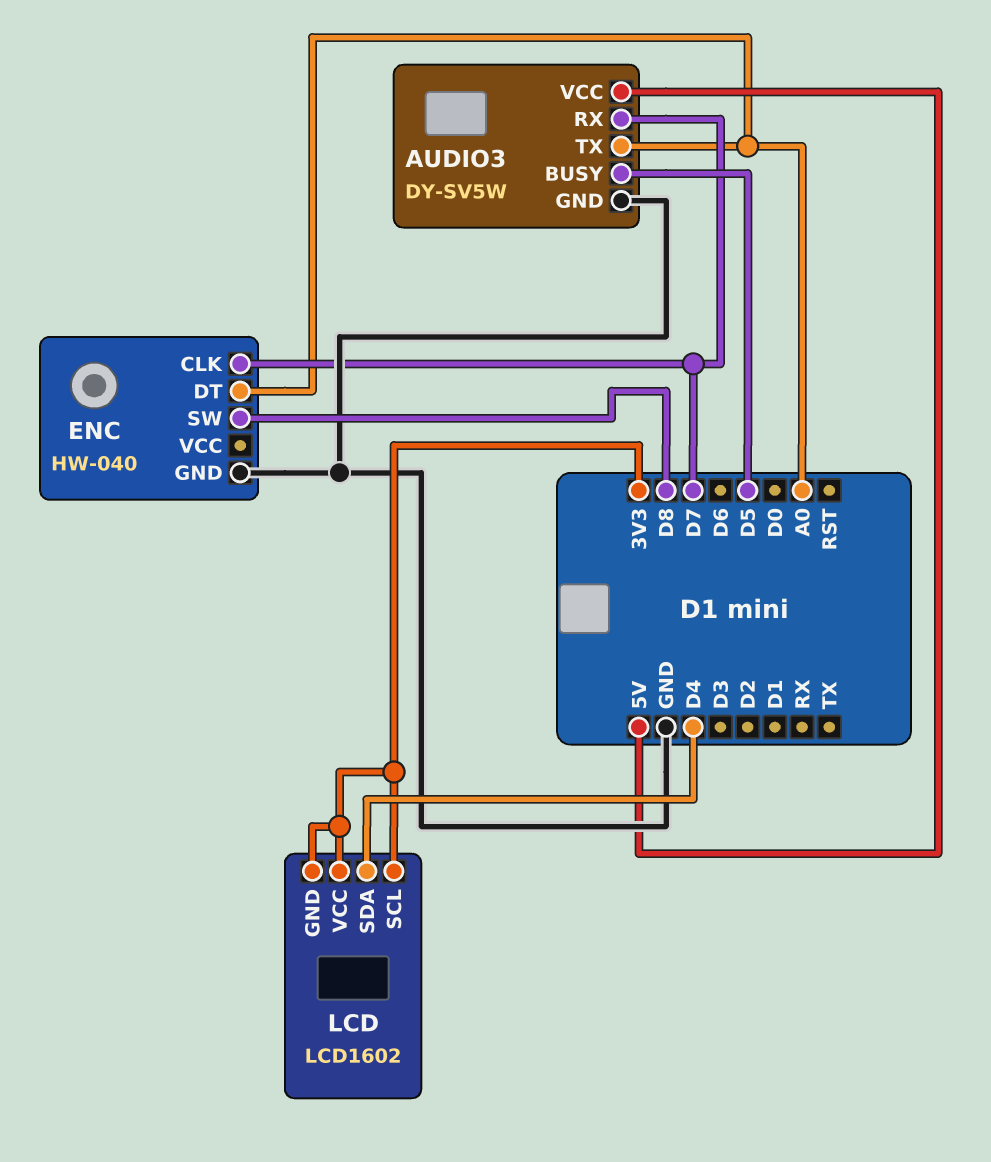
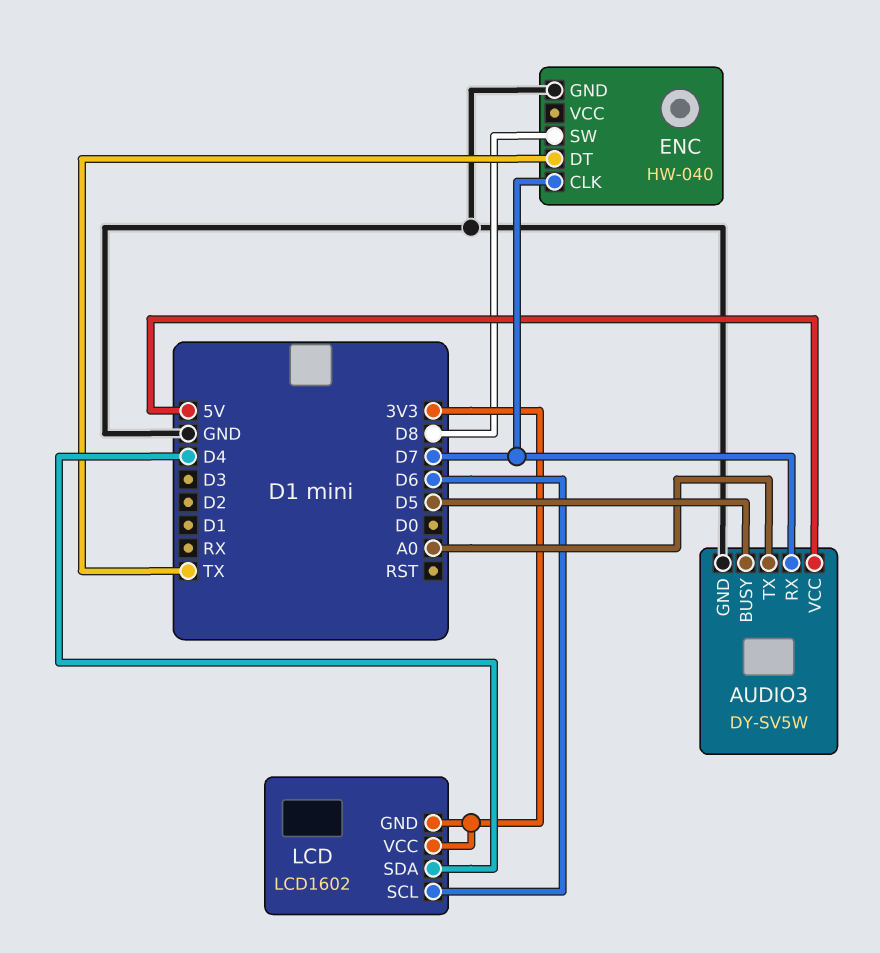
ENC pin DT: A0 -> TX
LCD pin SCL: 3V3 -> D6

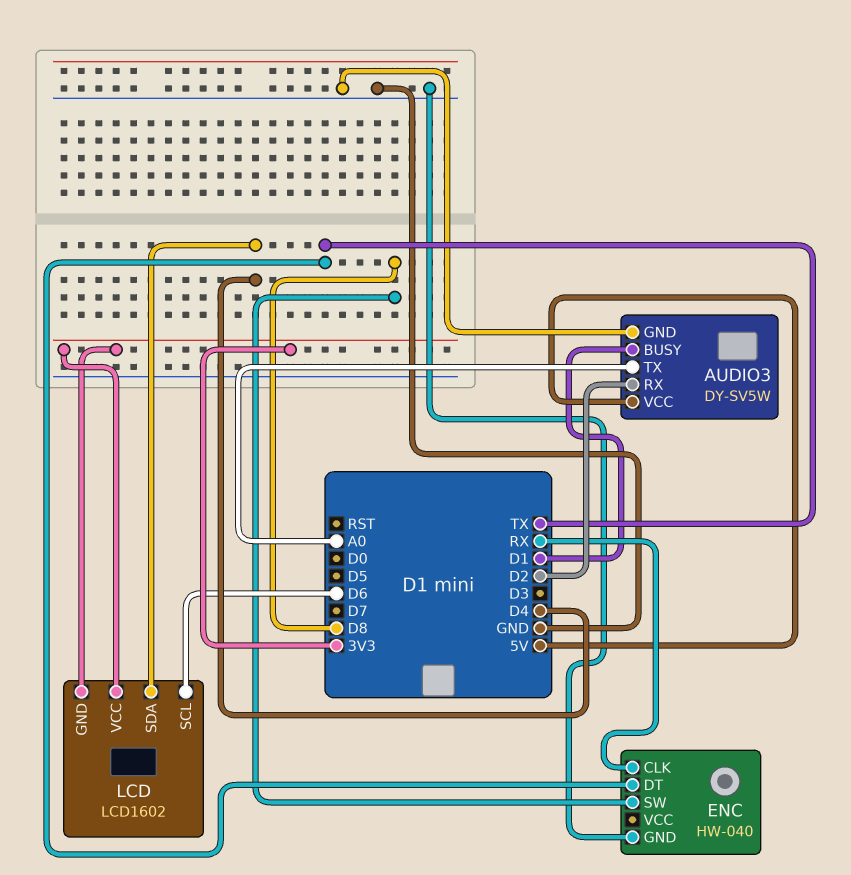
AUDIO3 pin BUSY: D5 -> D1
AUDIO3 pin RX: D7 -> D2
ENC pin CLK: D7 -> RX

